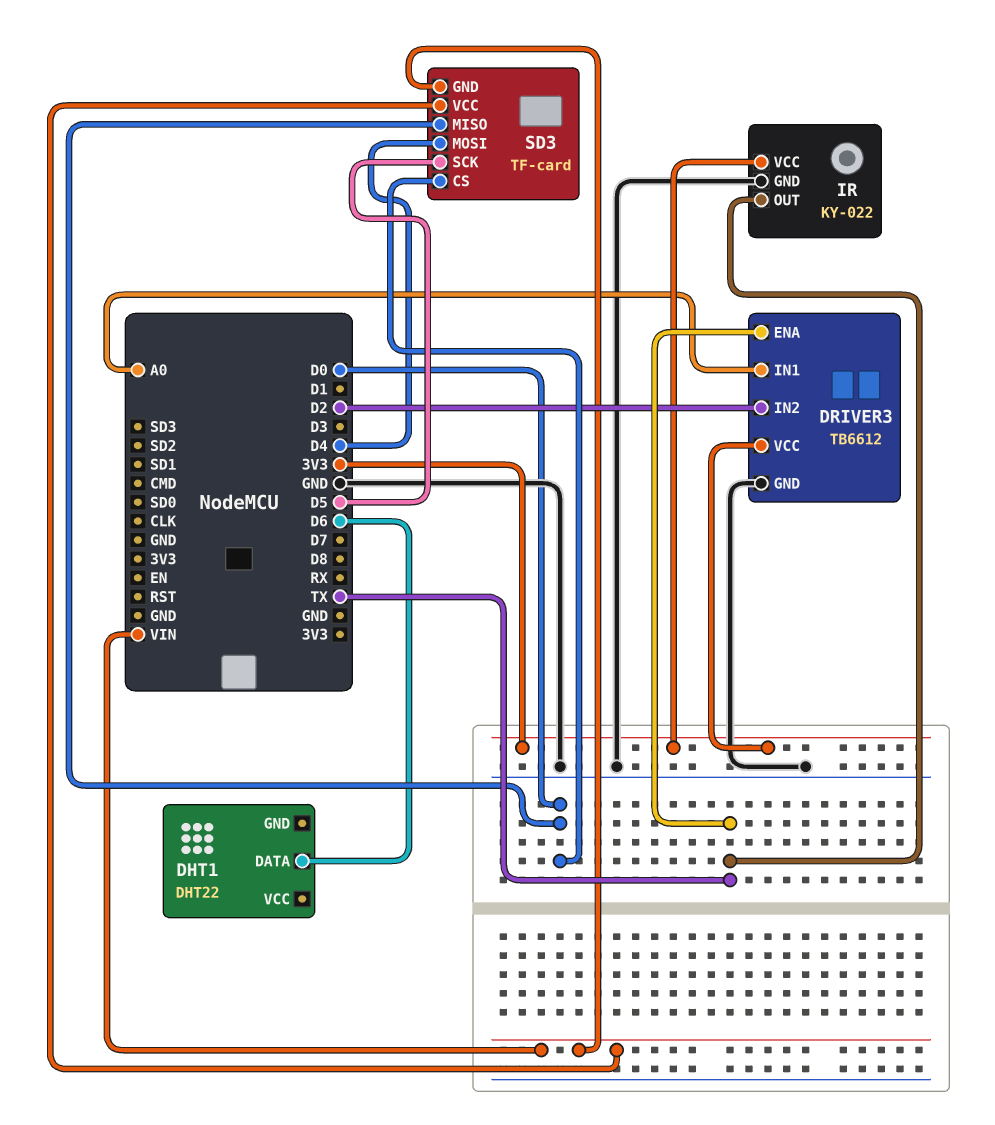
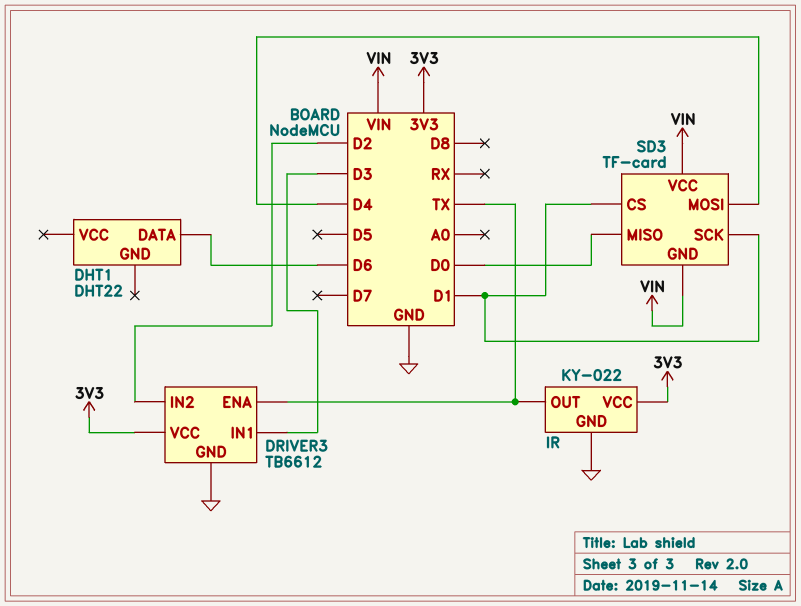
DRIVER3 pin IN1: A0 -> D3
SD3 pin CS: D0 -> D1
SD3 pin SCK: D5 -> D1

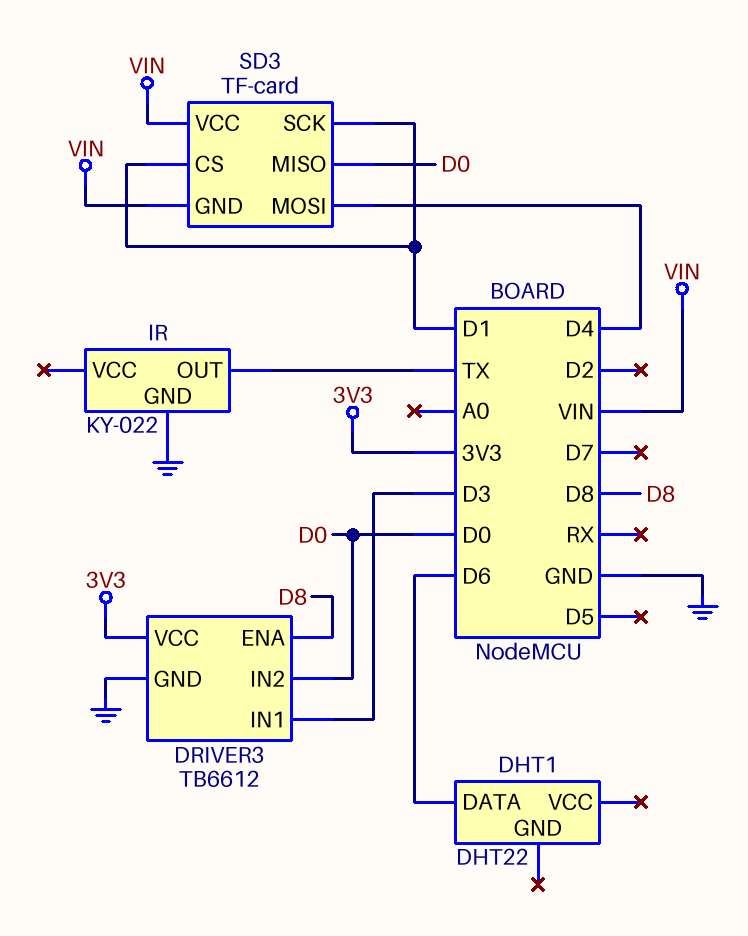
DRIVER3 pin ENA: TX -> D8
DRIVER3 pin IN2: D2 -> D0
IR pin VCC: 3V3 -> none

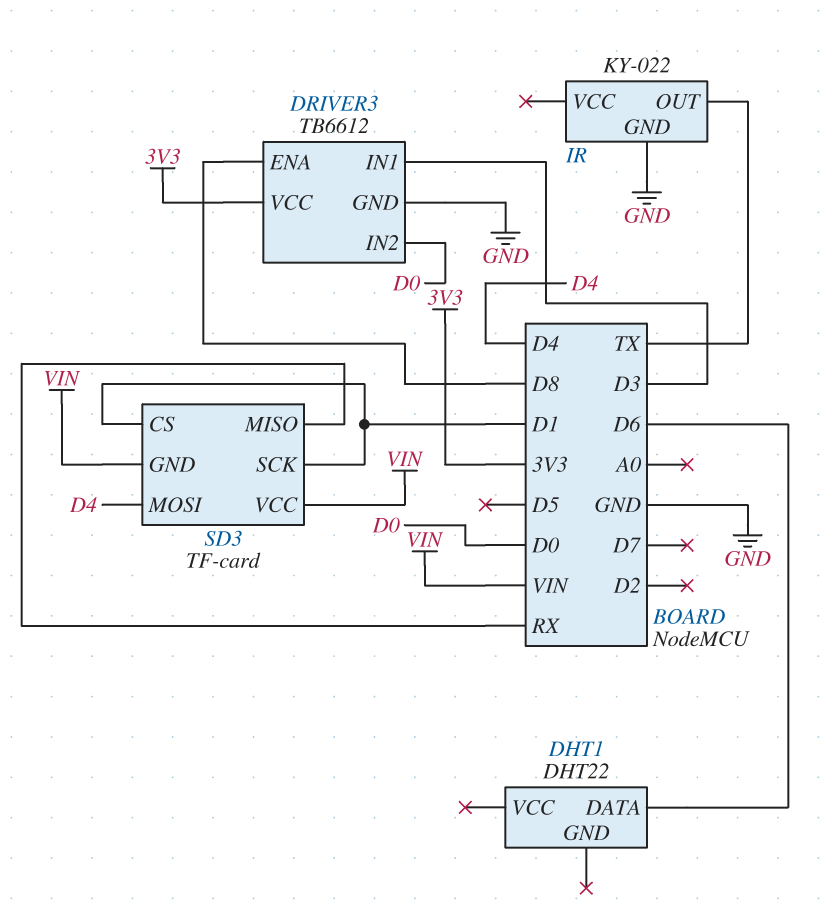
SD3 pin MISO: D0 -> RX

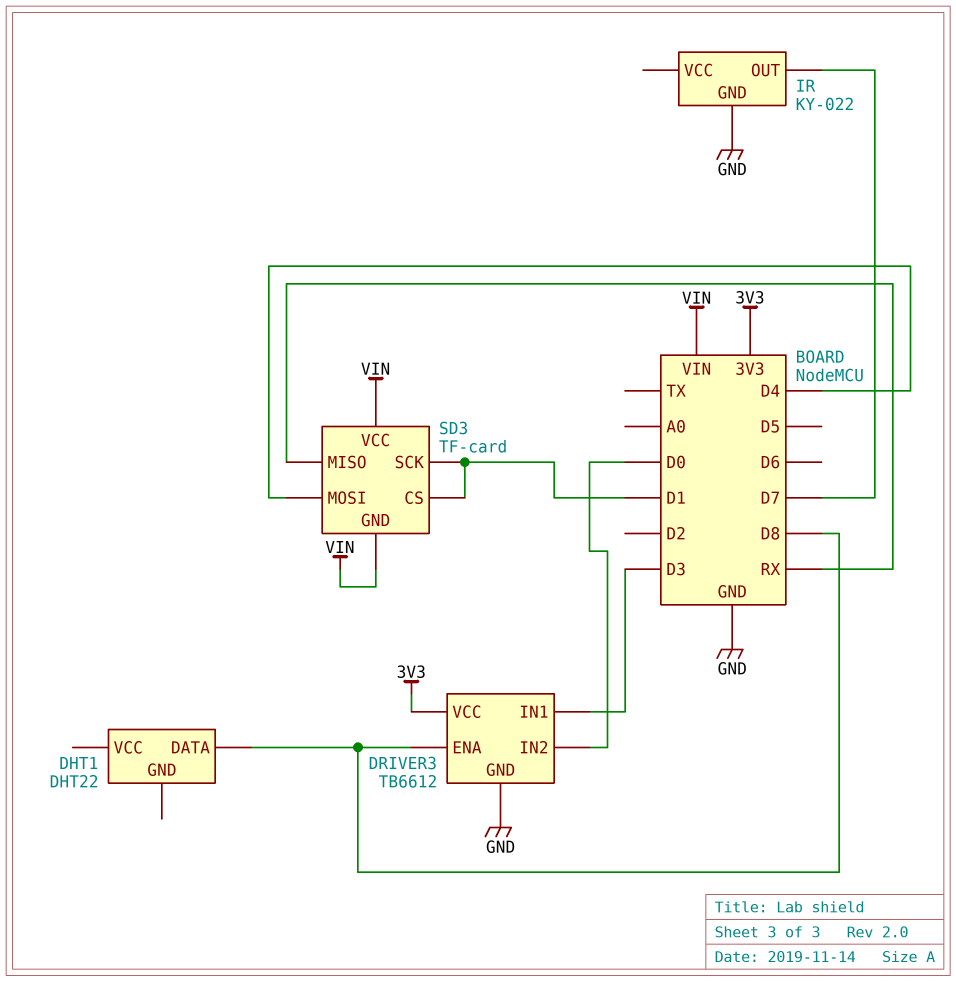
DHT1 pin DATA: D6 -> D8
IR pin OUT: TX -> D7

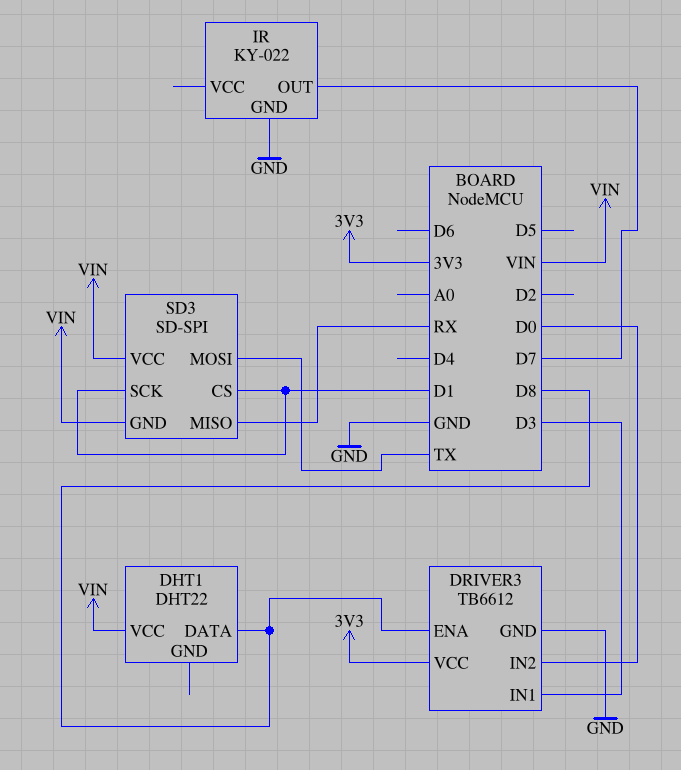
DHT1 pin VCC: none -> VIN
SD3: TF-card -> SD-SPI
SD3 pin MOSI: D4 -> TX

